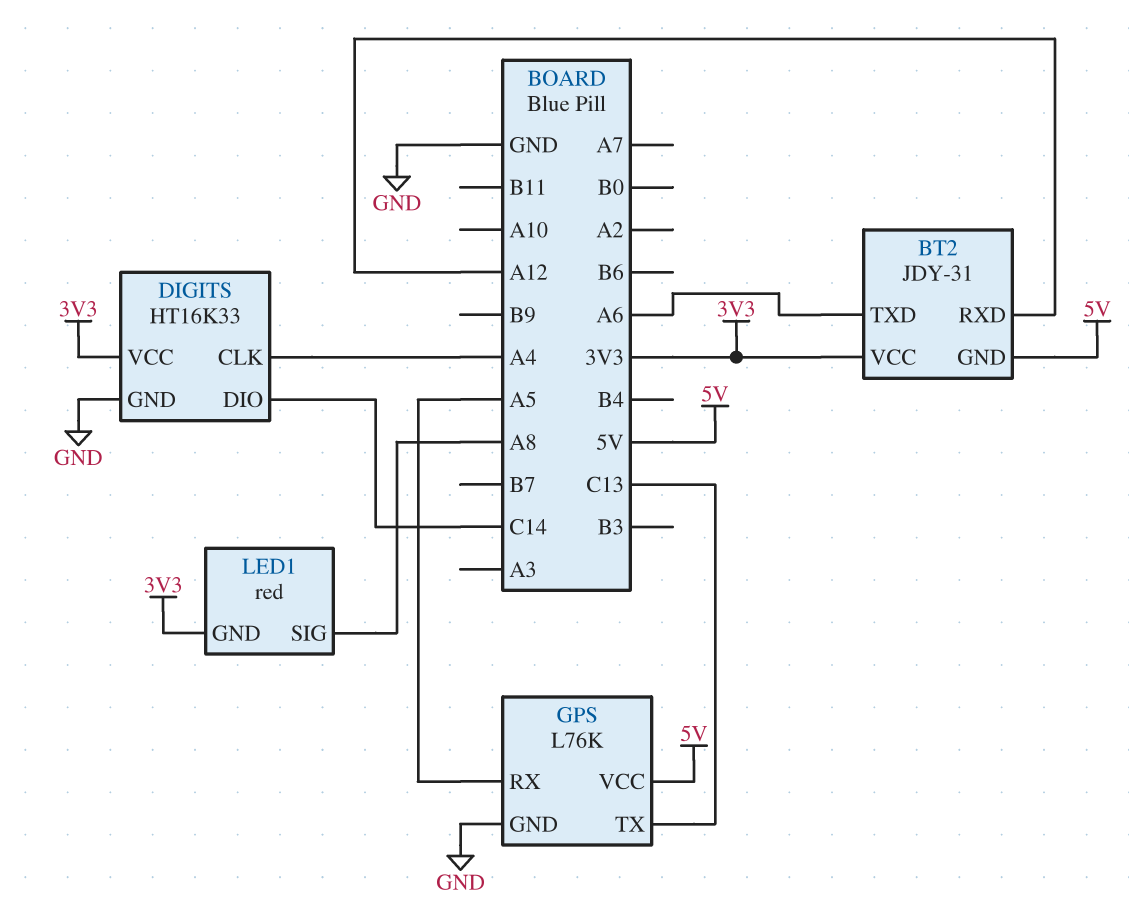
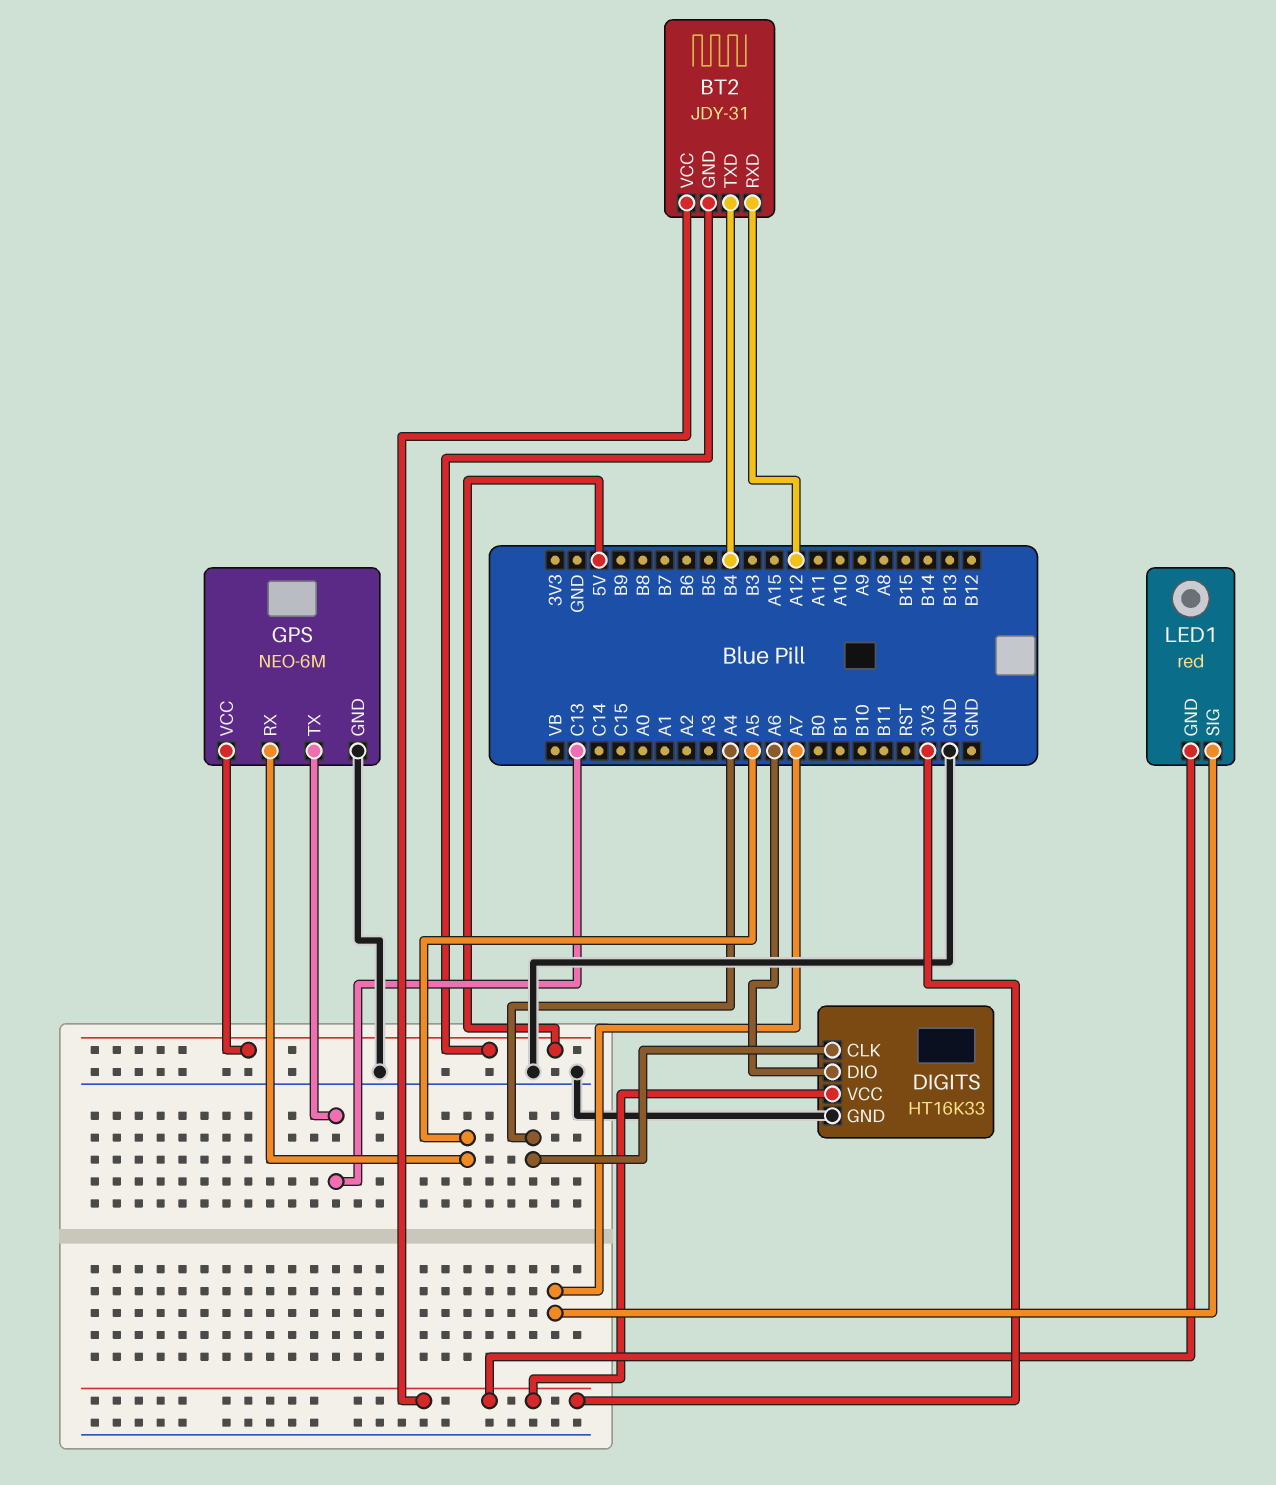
BT2 pin TXD: A6 -> B4
DIGITS pin DIO: C14 -> A6
GPS: L76K -> NEO-6M
LED1 pin SIG: A8 -> A7

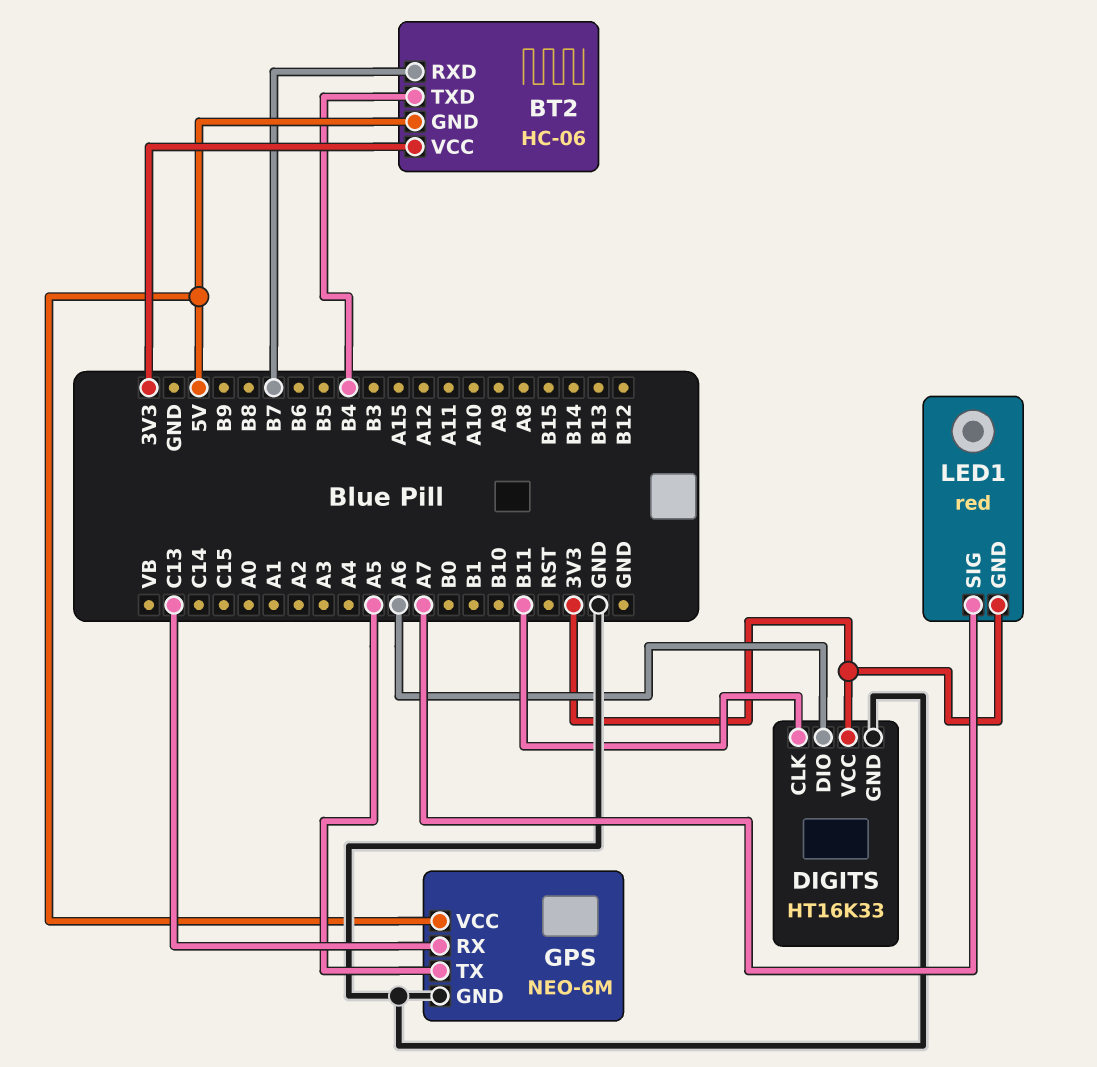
BT2: JDY-31 -> HC-06
BT2 pin RXD: A12 -> B7
DIGITS pin CLK: A4 -> B11
GPS pin RX: A5 -> C13
GPS pin TX: C13 -> A5

